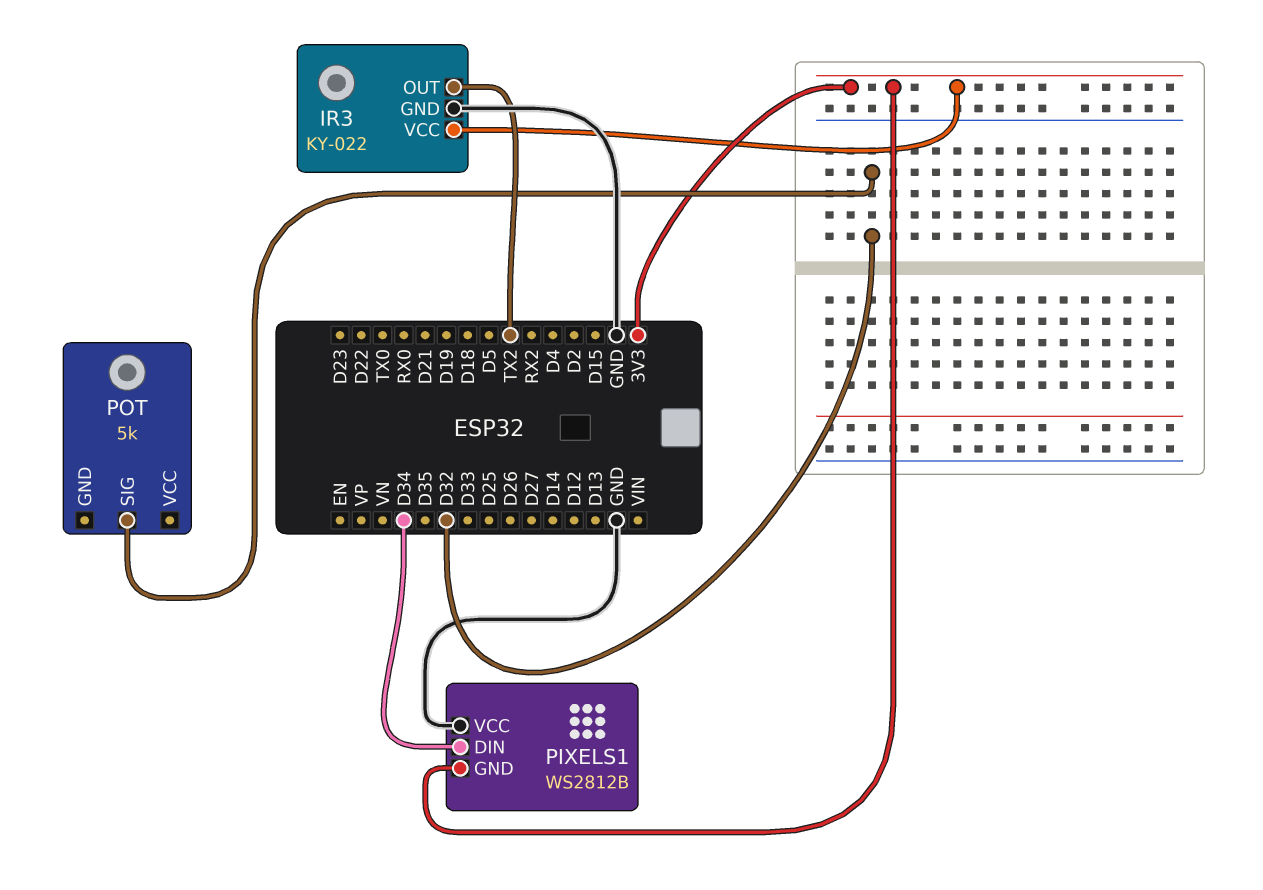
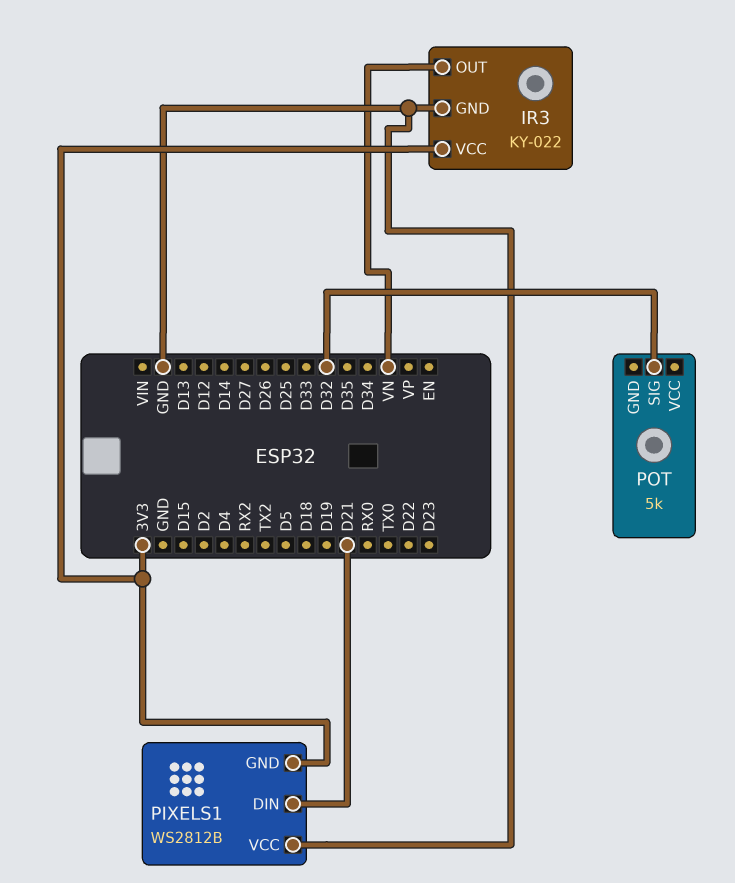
IR3 pin OUT: TX2 -> VN
PIXELS1 pin DIN: D34 -> D21

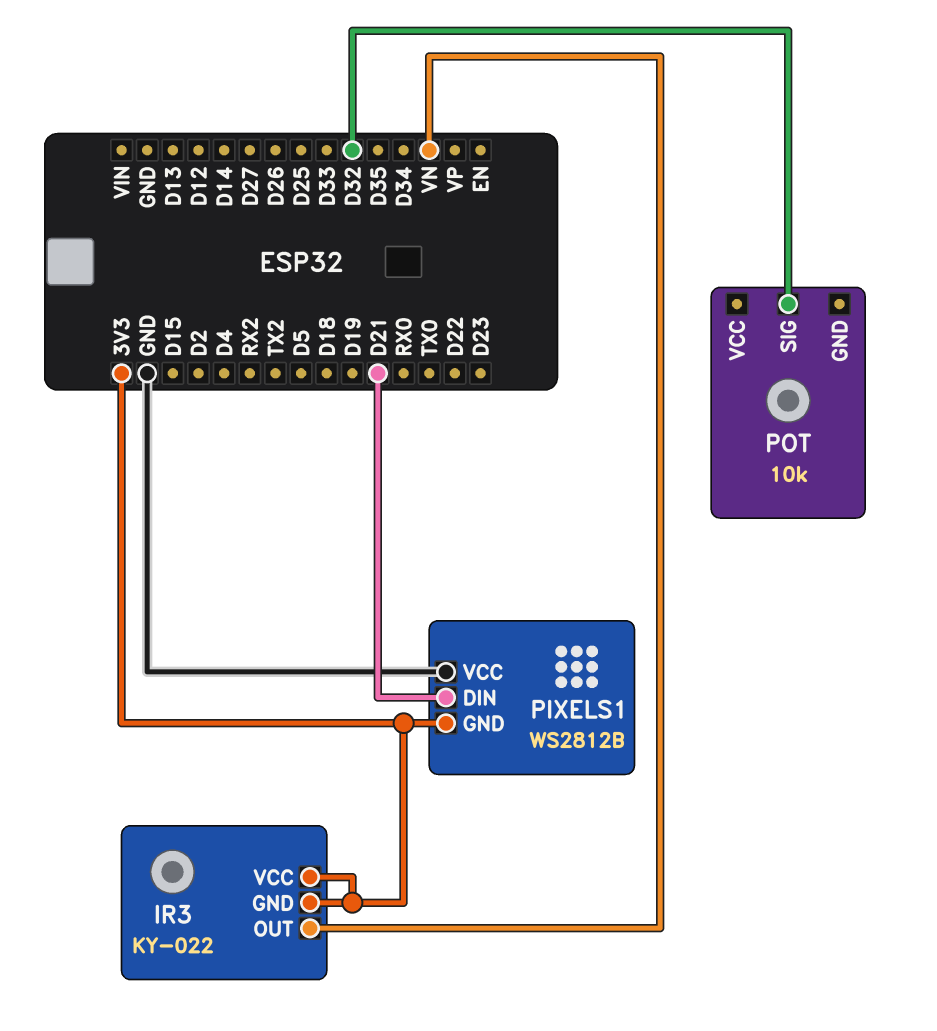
IR3 pin GND: GND -> 3V3
POT: 5k -> 10k

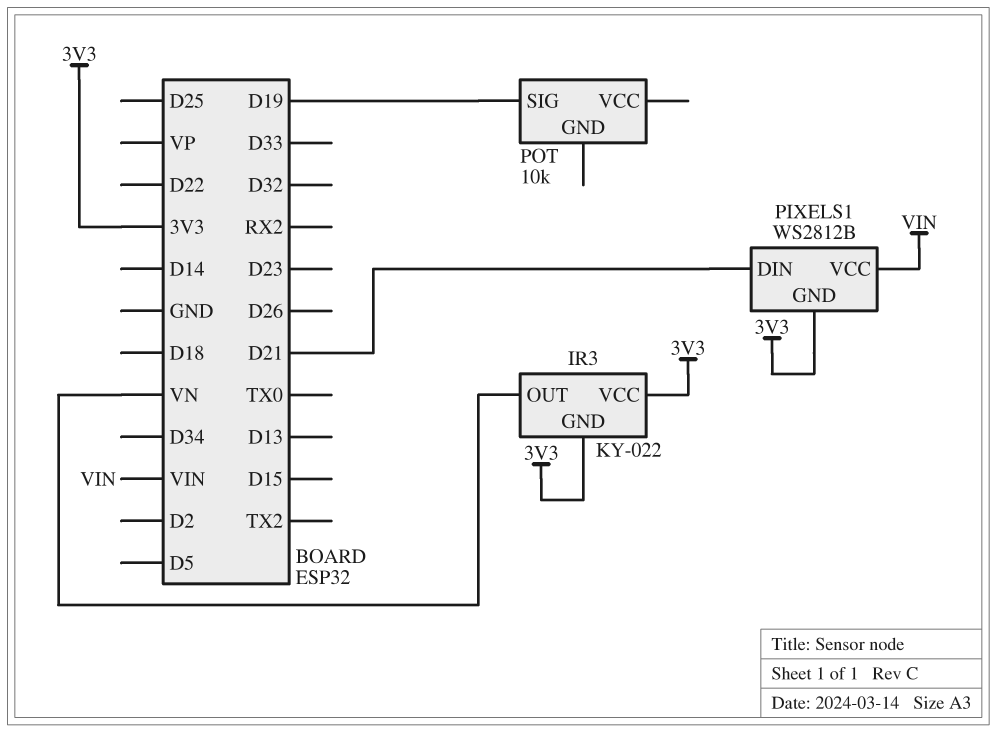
PIXELS1 pin VCC: GND -> VIN
POT pin SIG: D32 -> D19

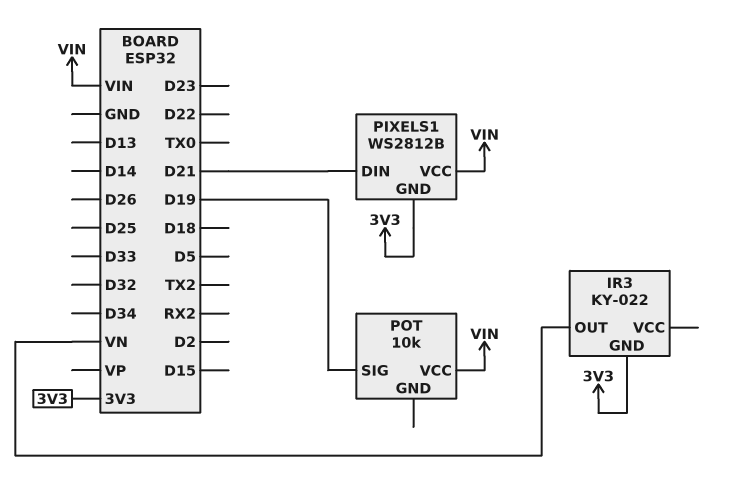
IR3 pin VCC: 3V3 -> none
POT pin VCC: none -> VIN

